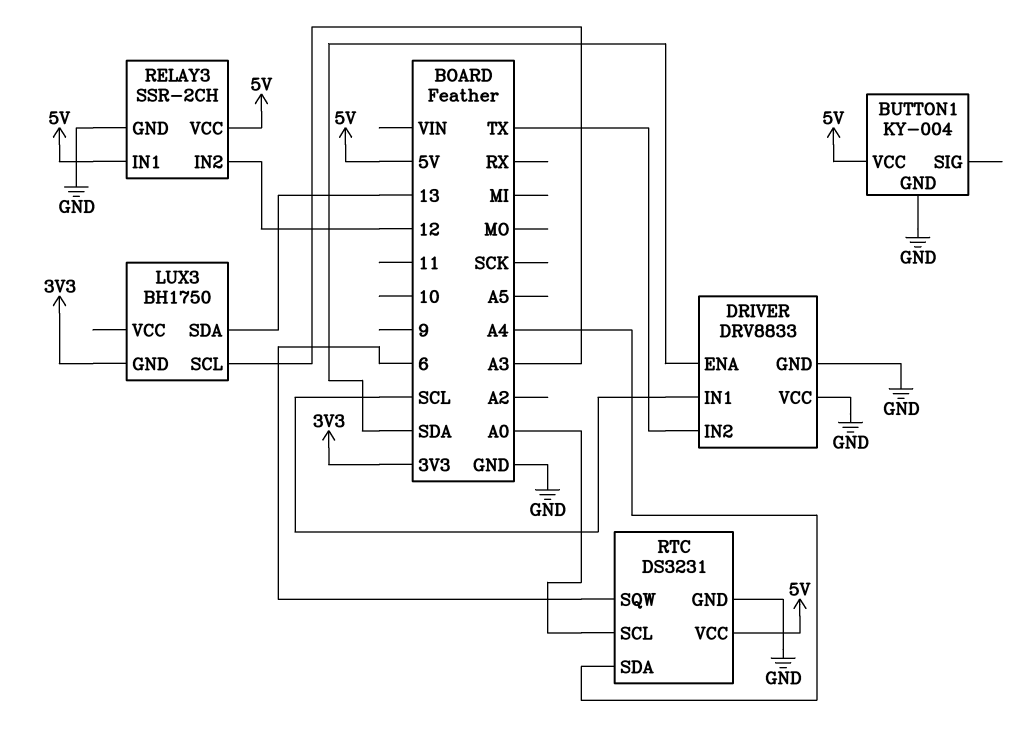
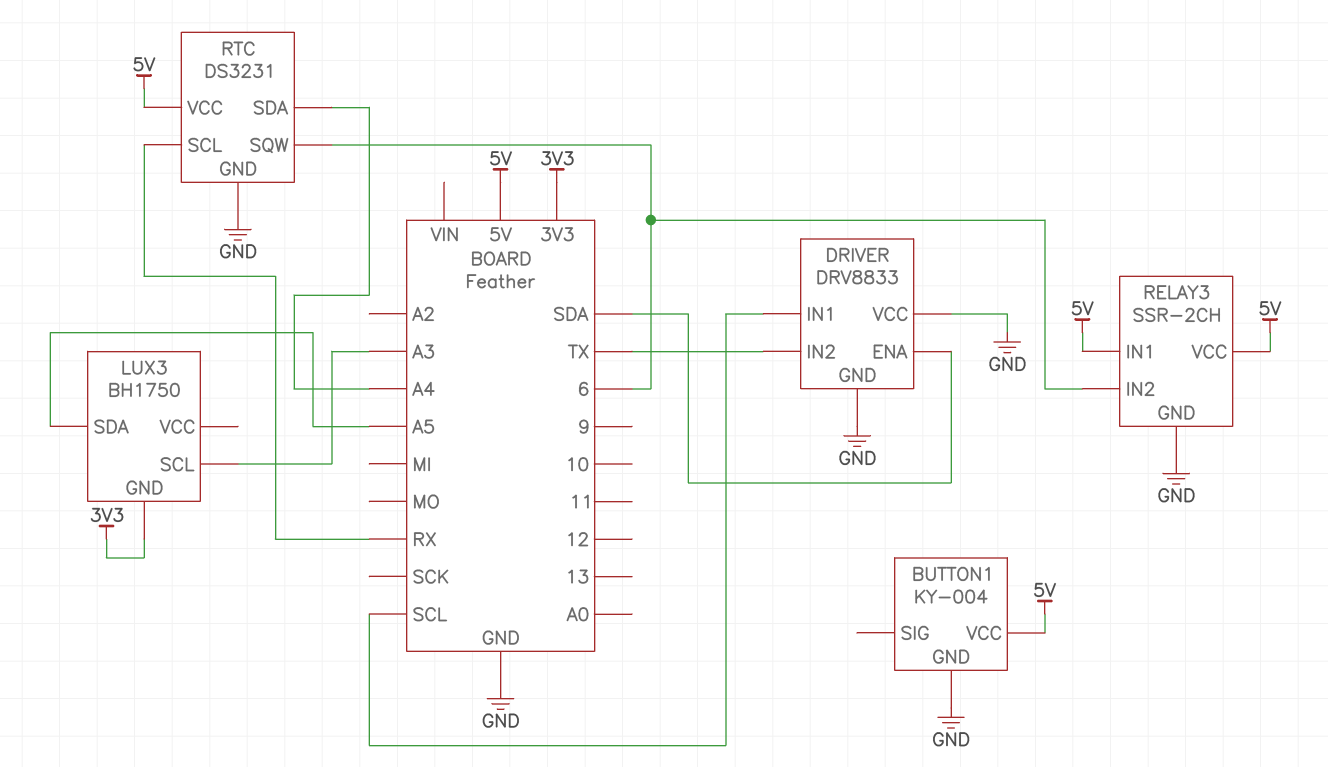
LUX3 pin SDA: 13 -> A5
RELAY3 pin IN2: 12 -> 6
RTC pin SCL: A0 -> RX

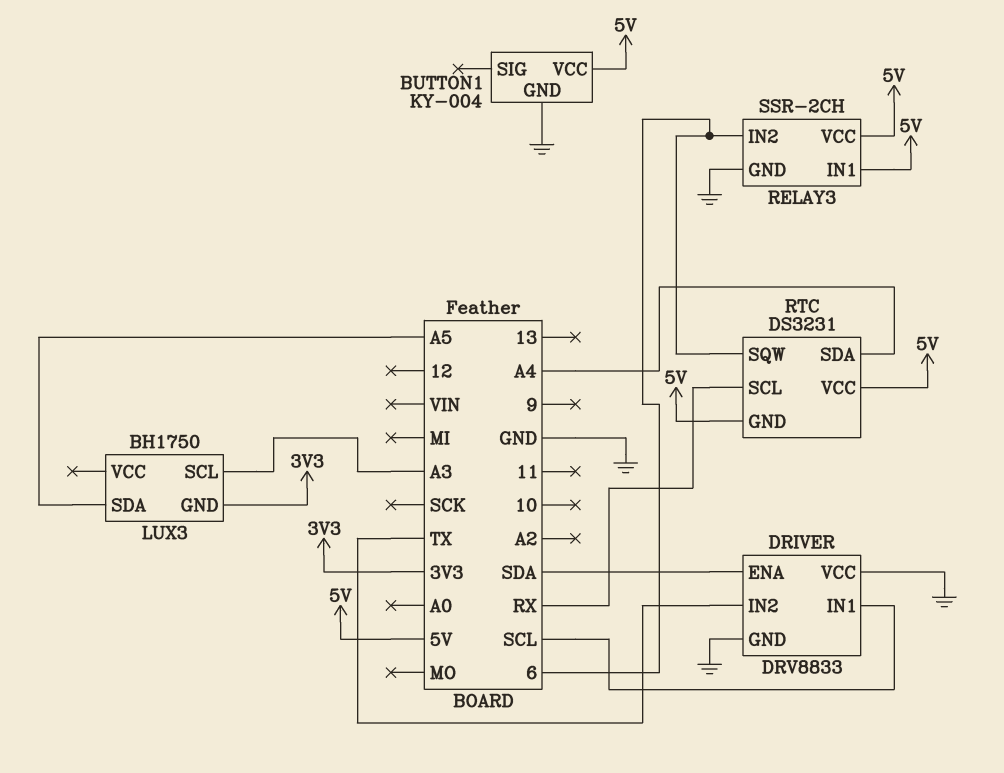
RTC pin GND: GND -> 5V

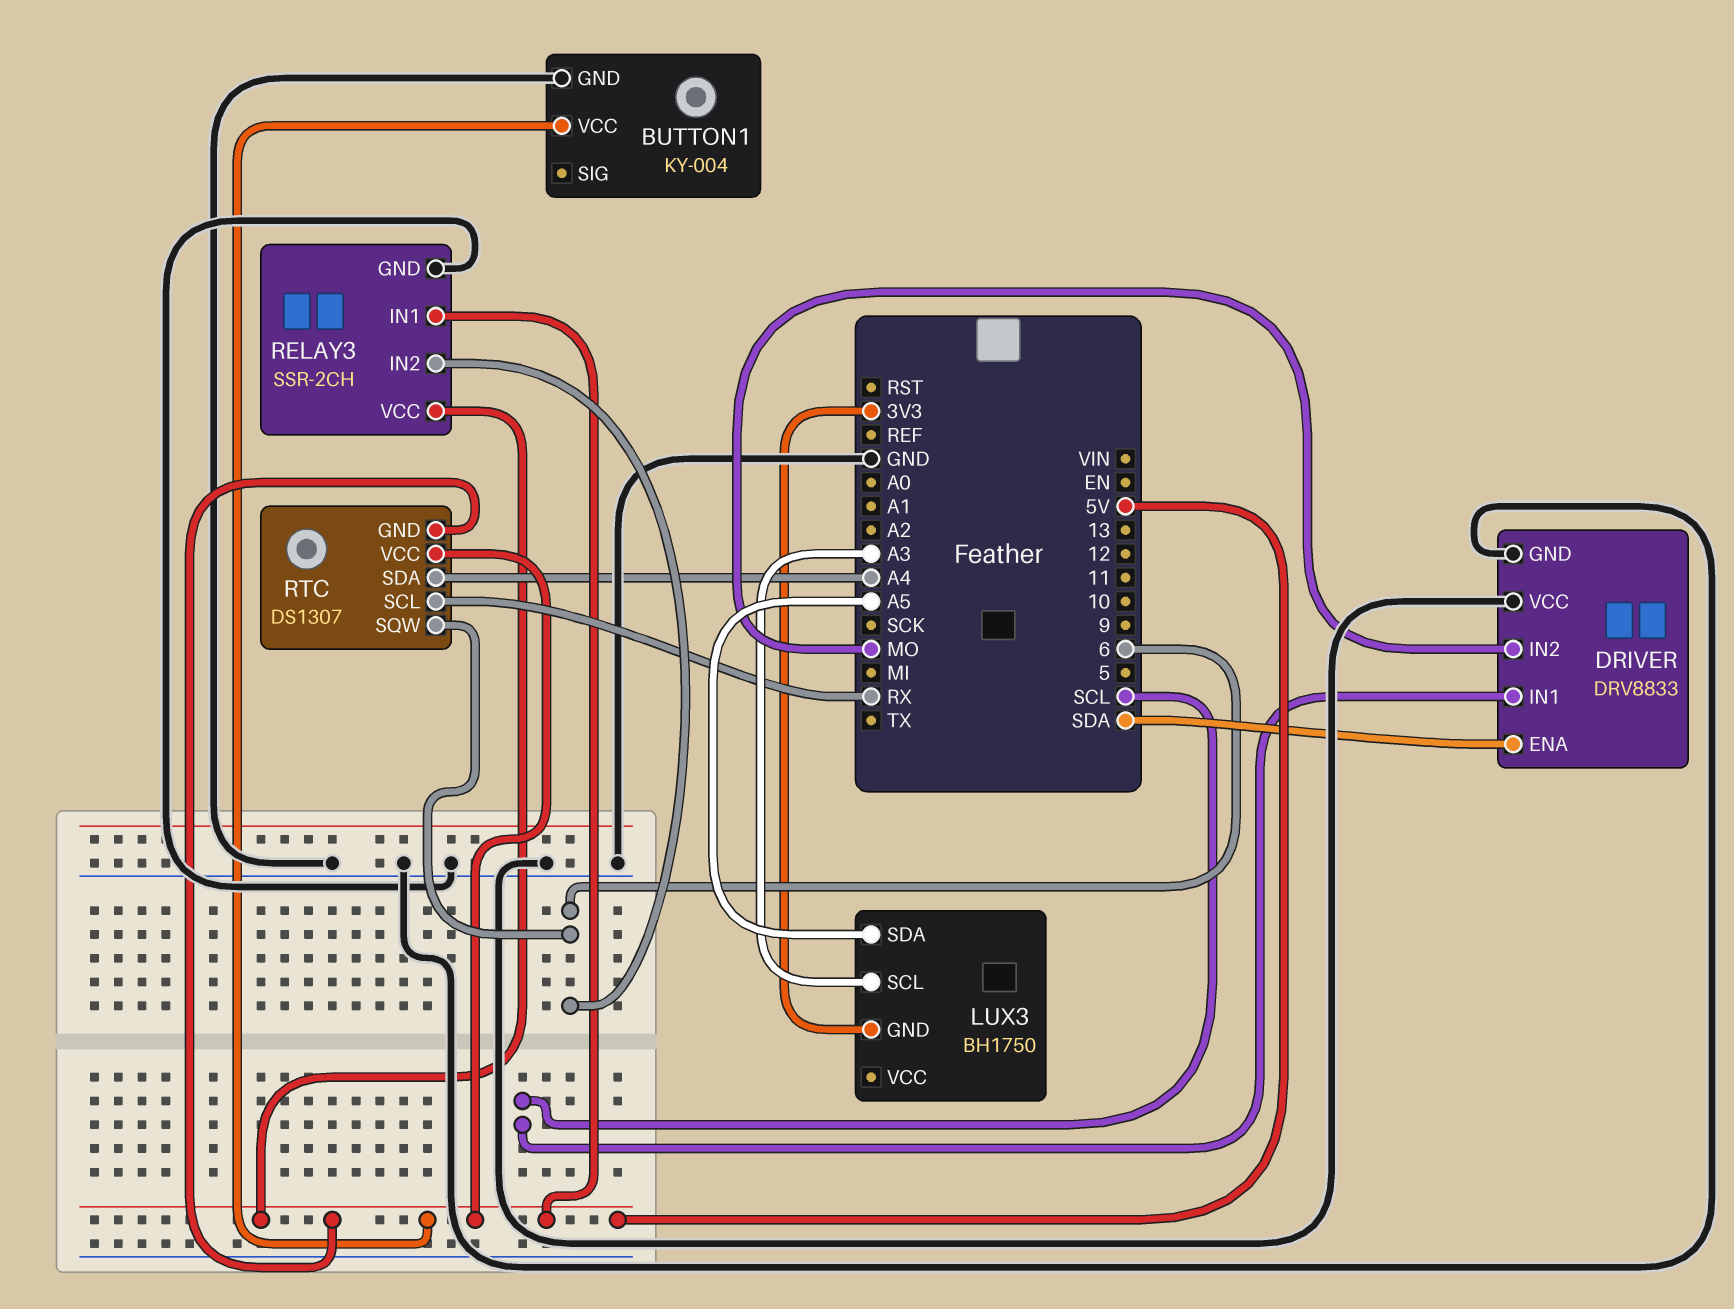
DRIVER pin IN2: TX -> MO
RTC: DS3231 -> DS1307

